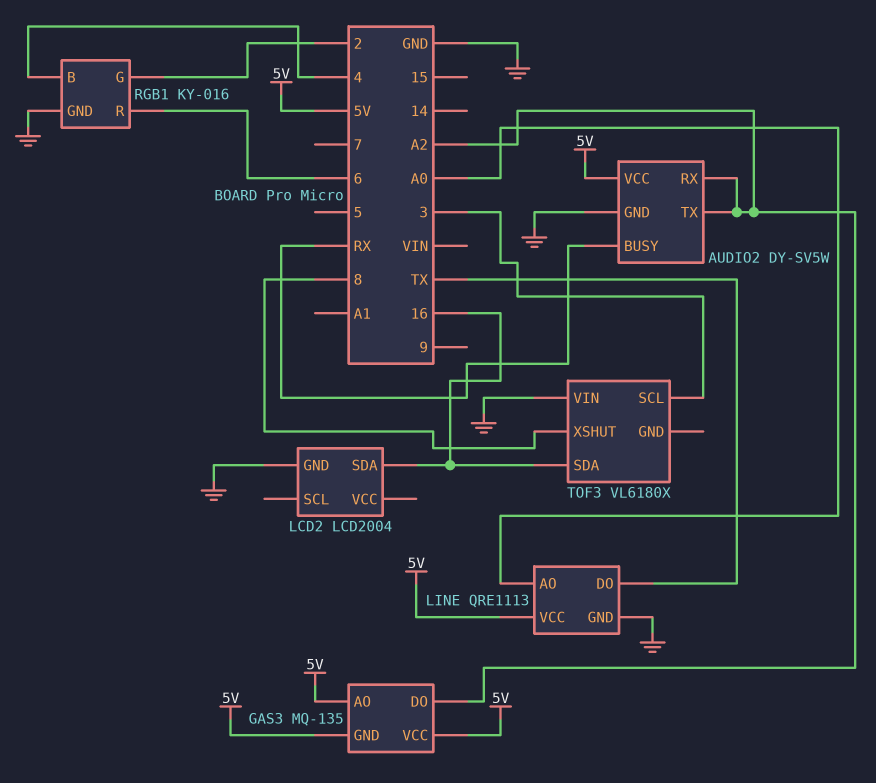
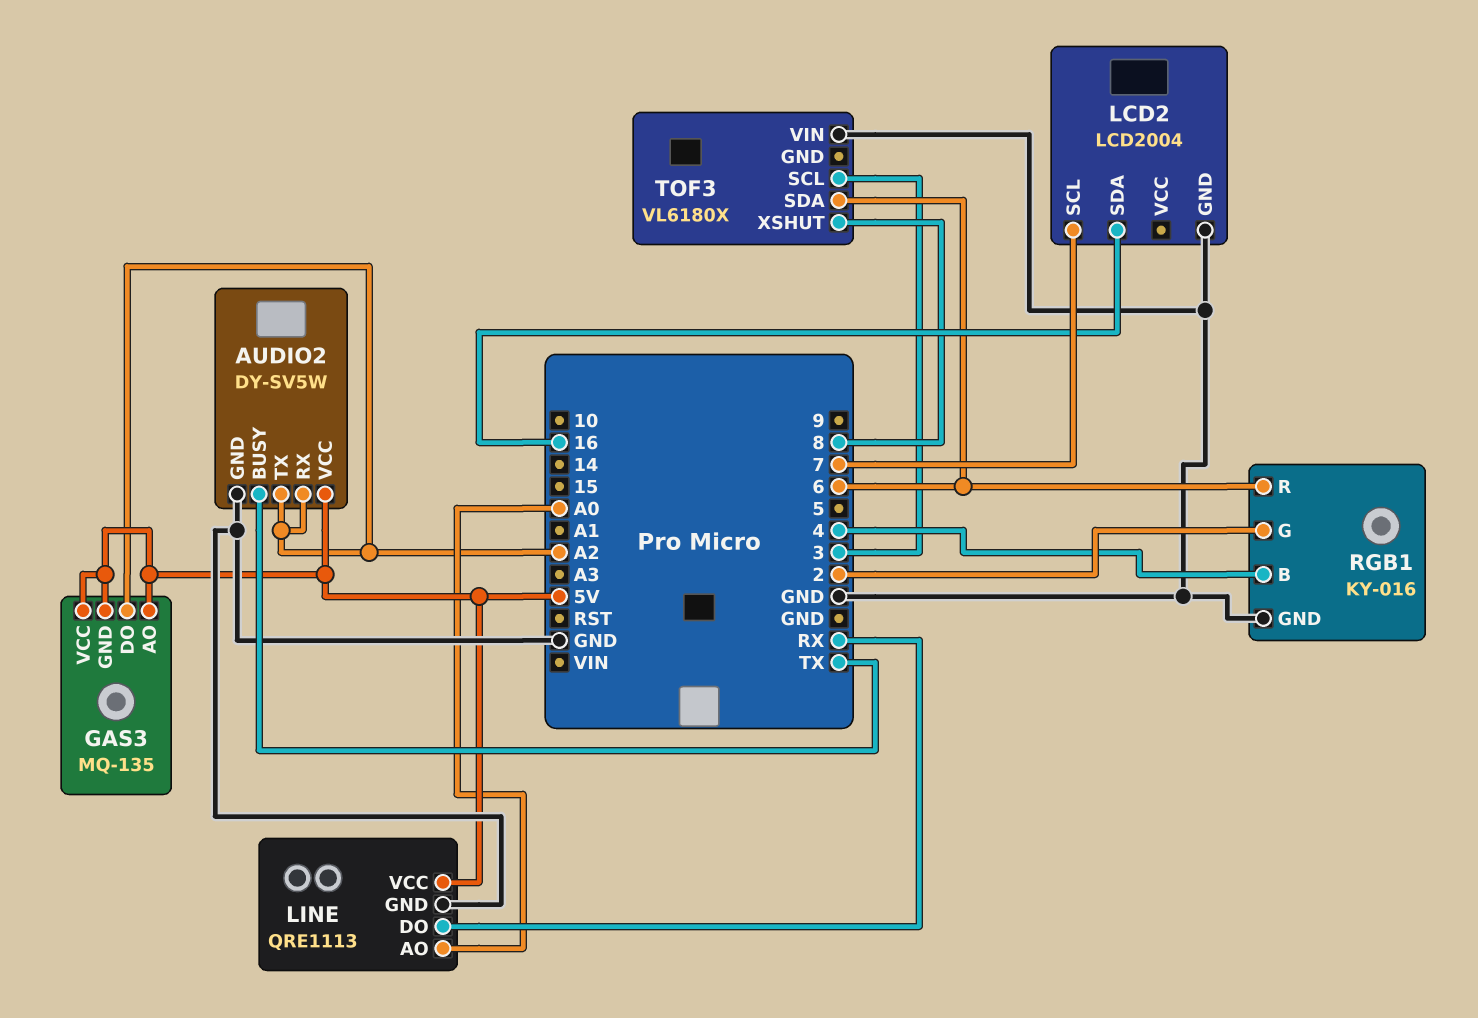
AUDIO2 pin BUSY: RX -> TX
LCD2 pin SCL: none -> 7
LINE pin DO: TX -> RX
TOF3 pin SDA: 16 -> 6

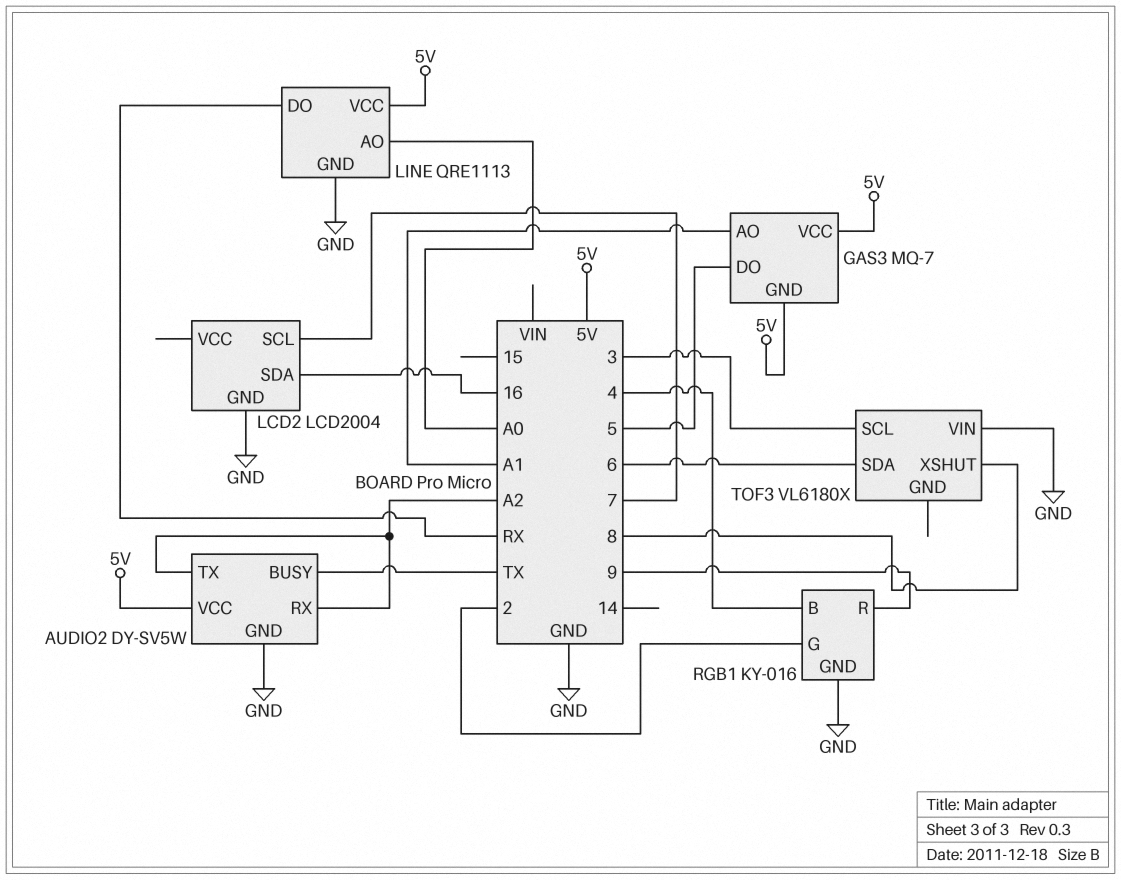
GAS3: MQ-135 -> MQ-7
GAS3 pin AO: 5V -> A1
GAS3 pin DO: A2 -> 5
RGB1 pin R: 6 -> 9

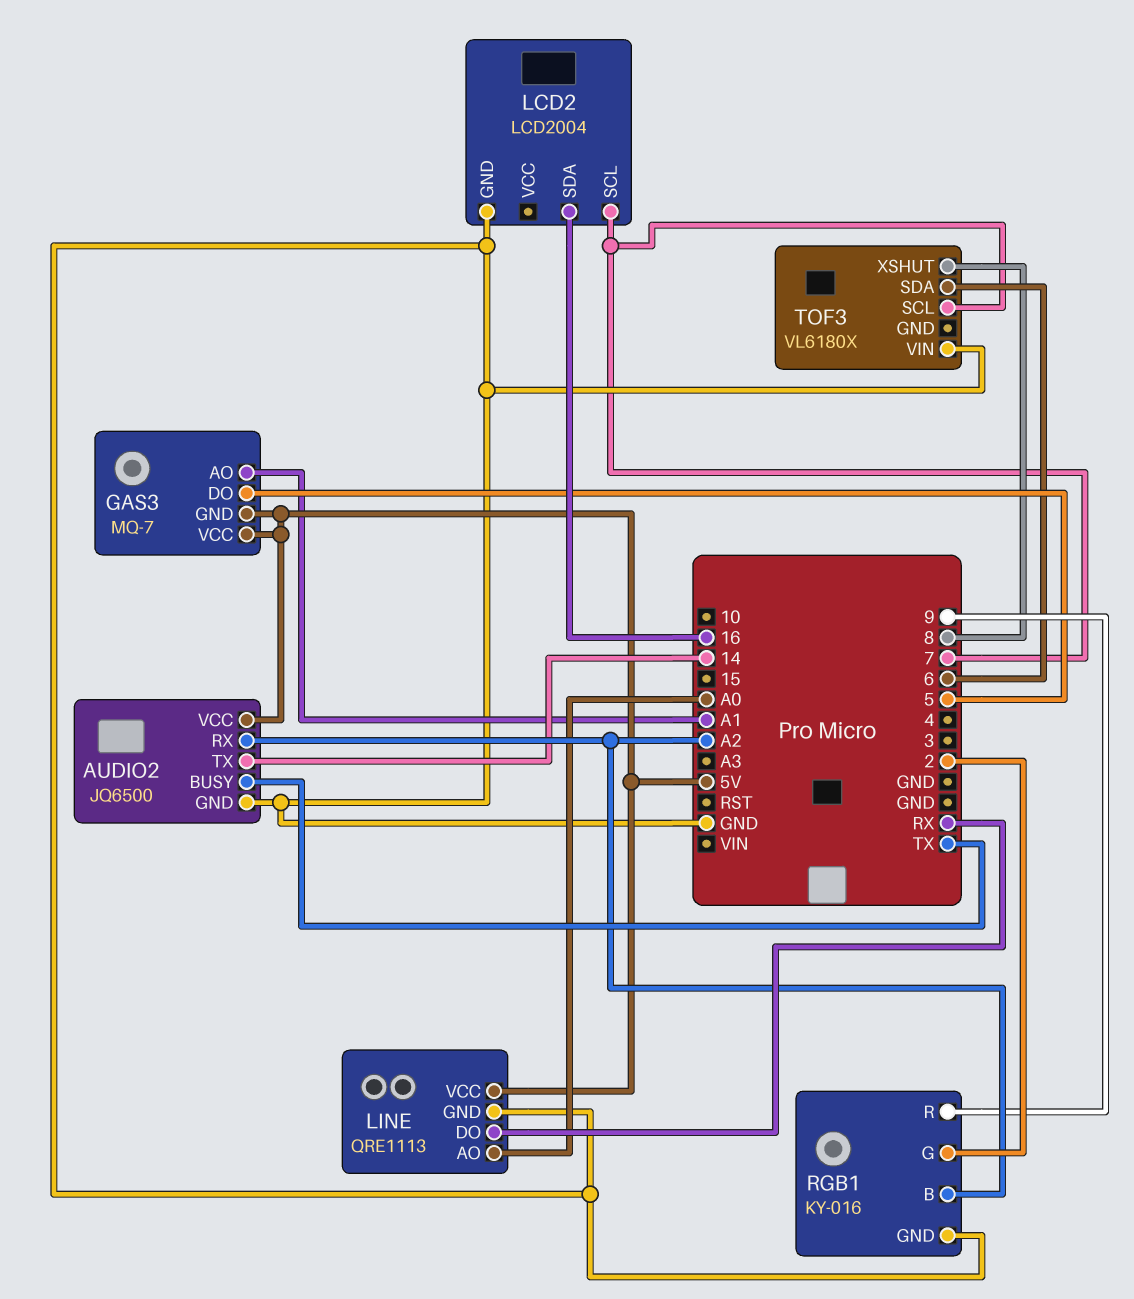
AUDIO2: DY-SV5W -> JQ6500
AUDIO2 pin TX: A2 -> 14
RGB1 pin B: 4 -> A2
TOF3 pin SCL: 3 -> 7

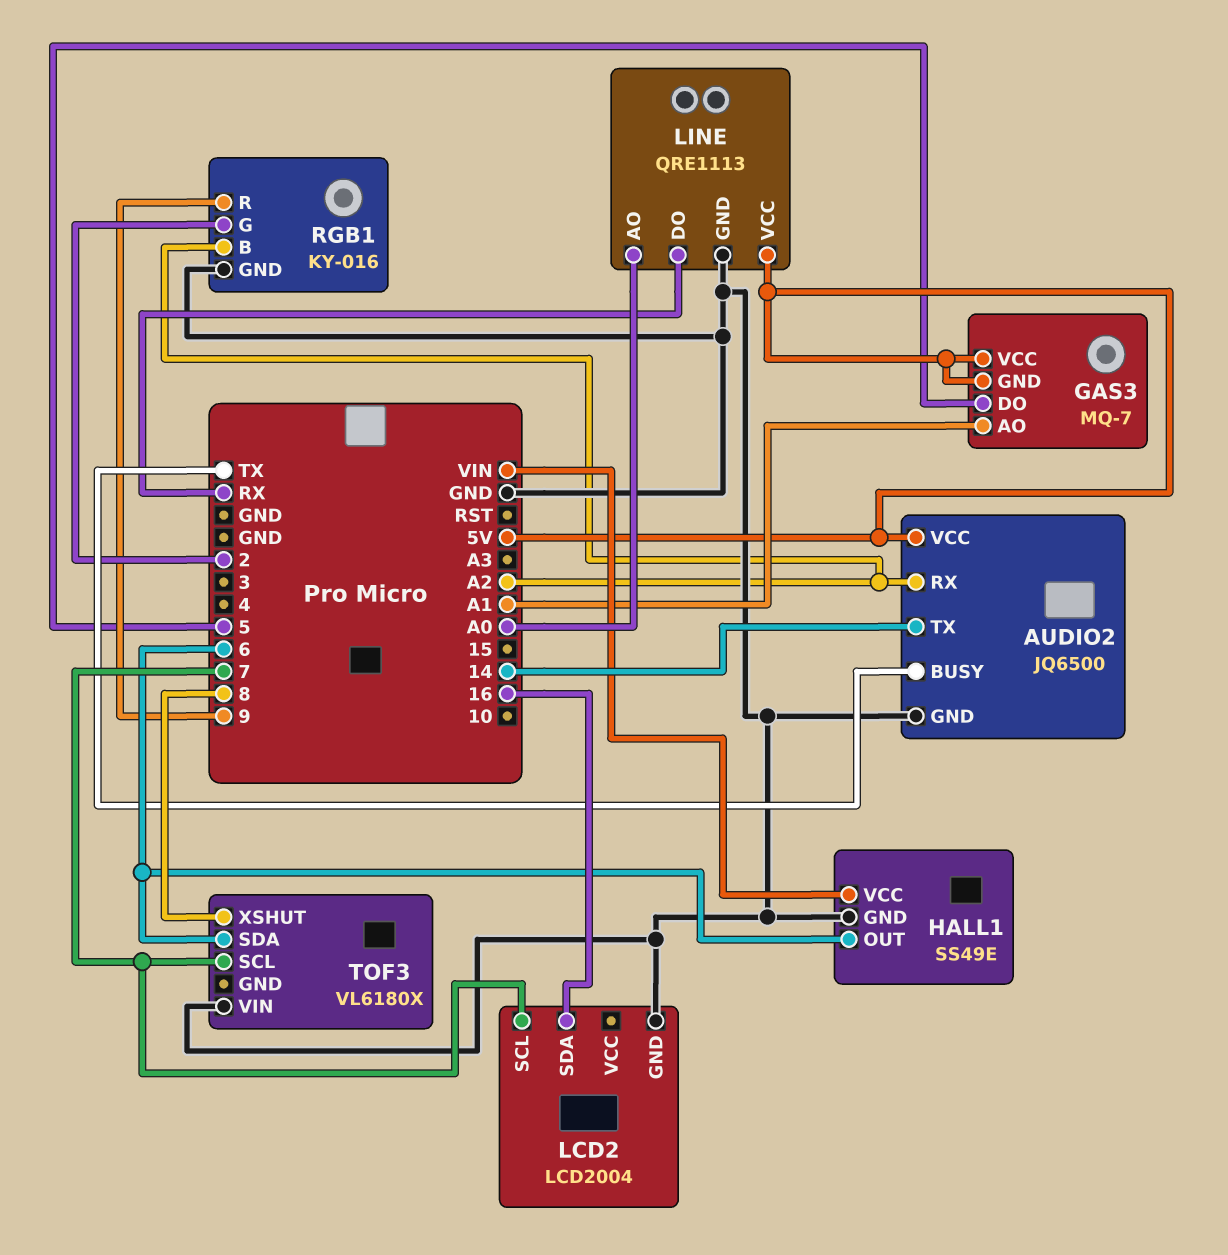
HALL1: none -> SS49E
HALL1 pin GND: none -> GND
HALL1 pin OUT: none -> 6
HALL1 pin VCC: none -> VIN

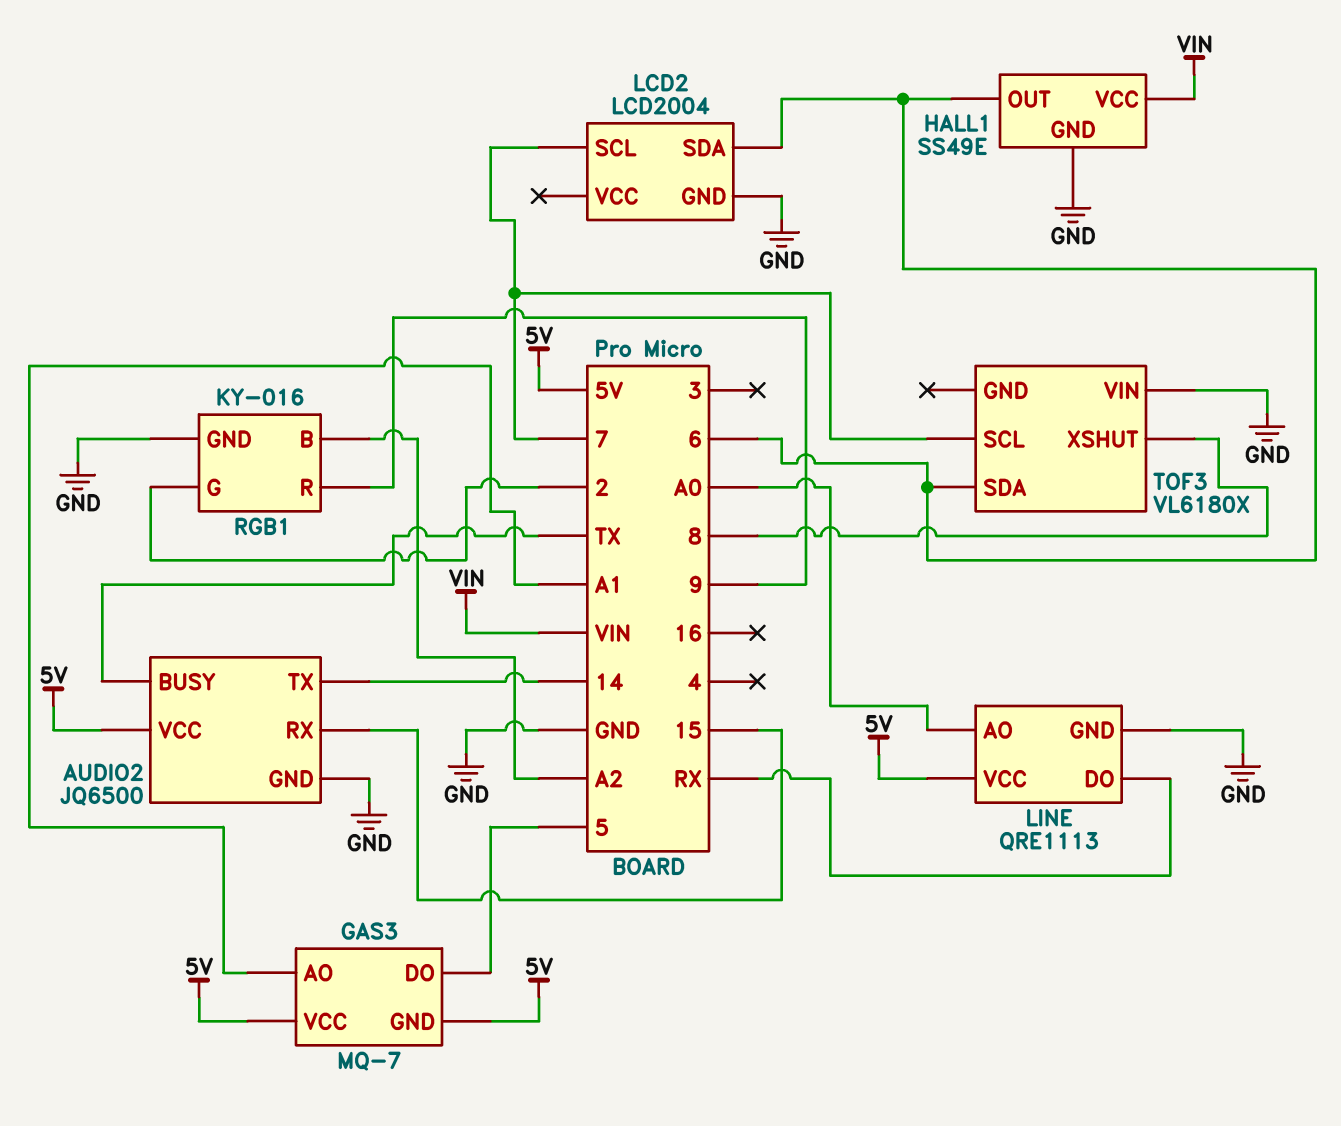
AUDIO2 pin RX: A2 -> 15
LCD2 pin SDA: 16 -> 6

